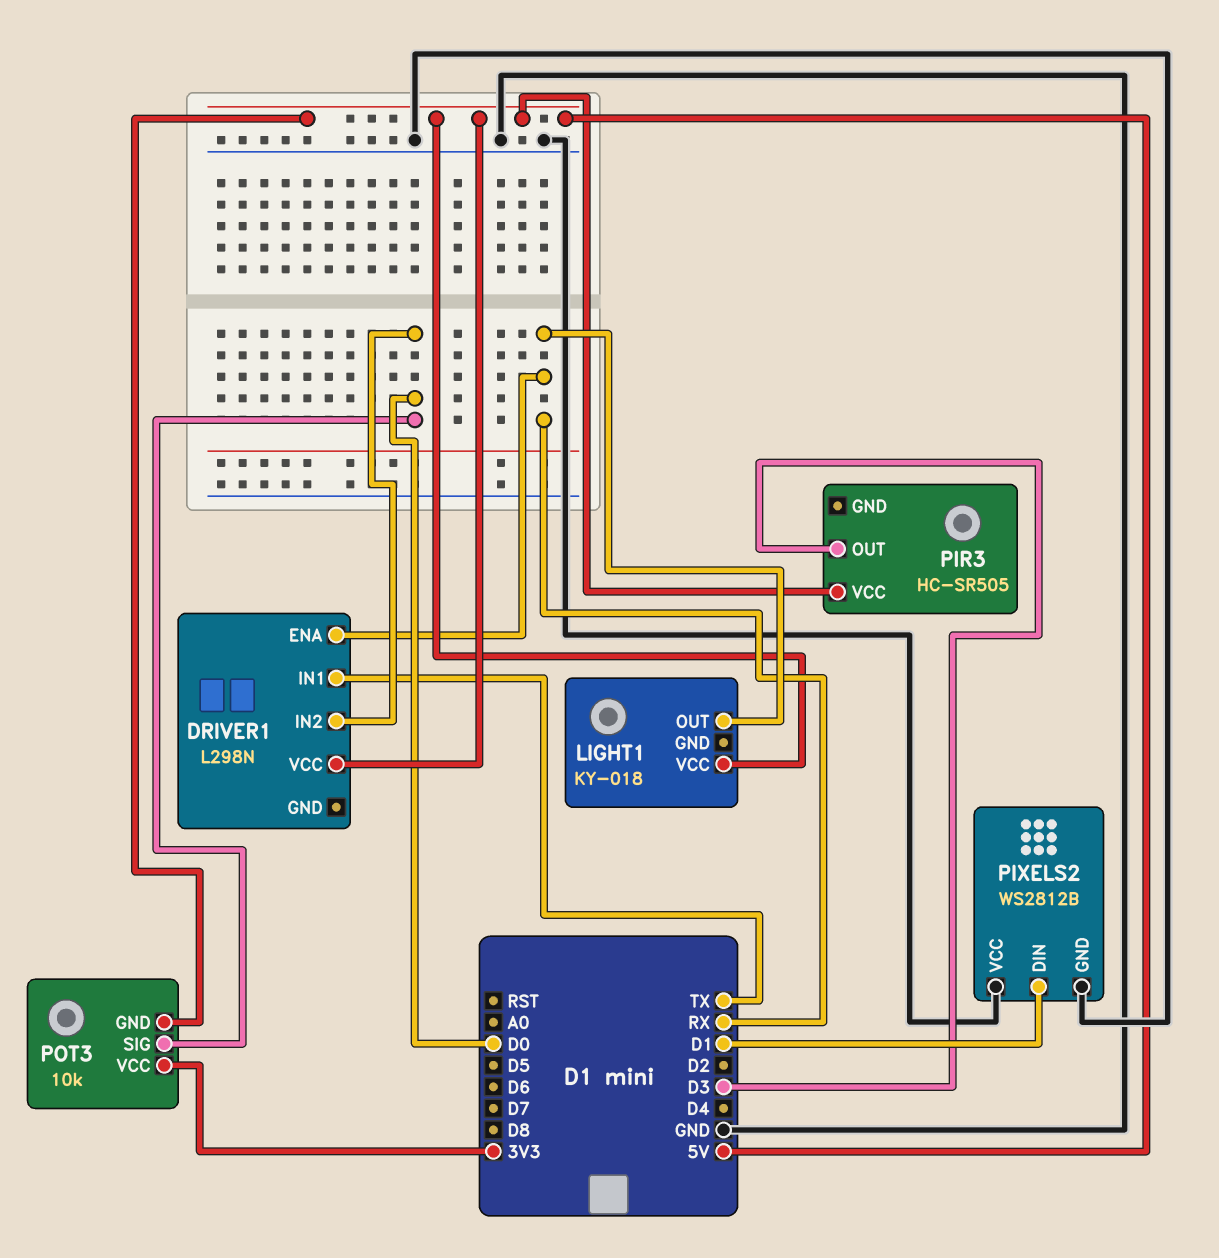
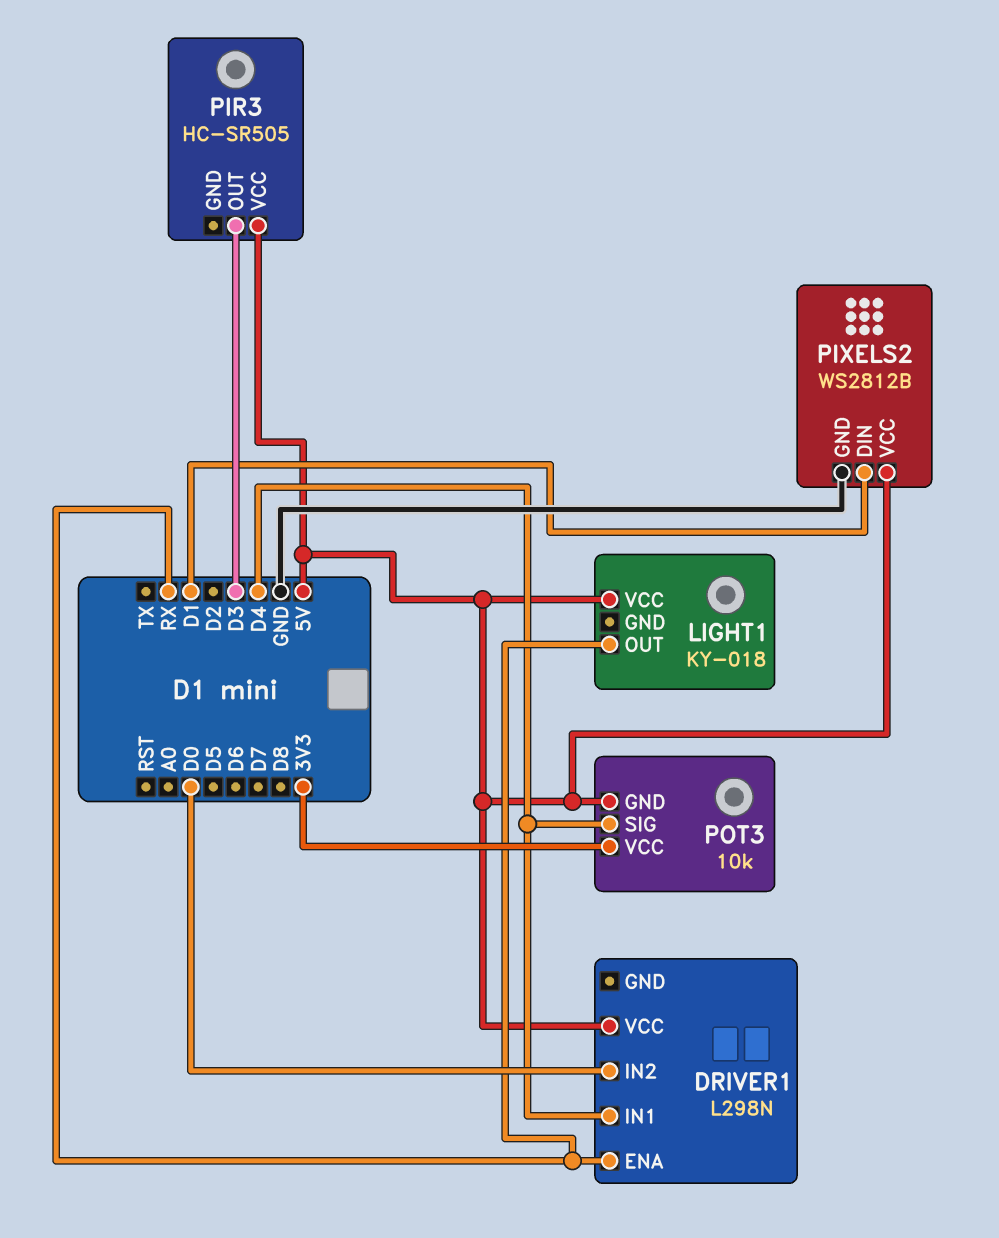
DRIVER1 pin IN1: TX -> D4
PIXELS2 pin VCC: GND -> 5V
POT3 pin SIG: D0 -> D4

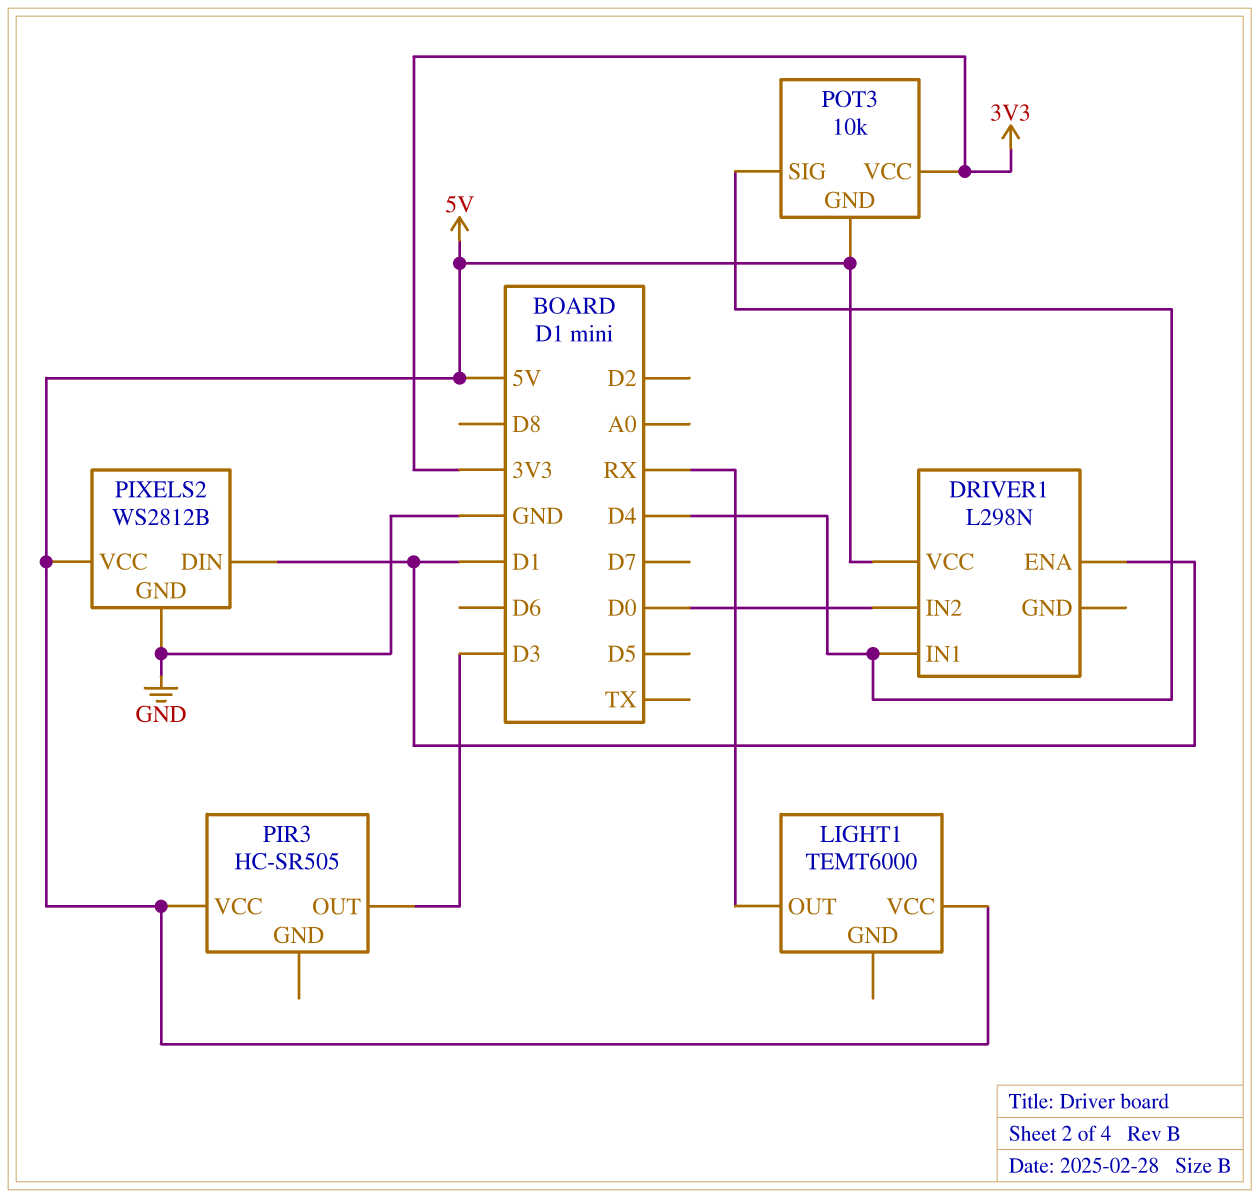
DRIVER1 pin ENA: RX -> D1
LIGHT1: KY-018 -> TEMT6000

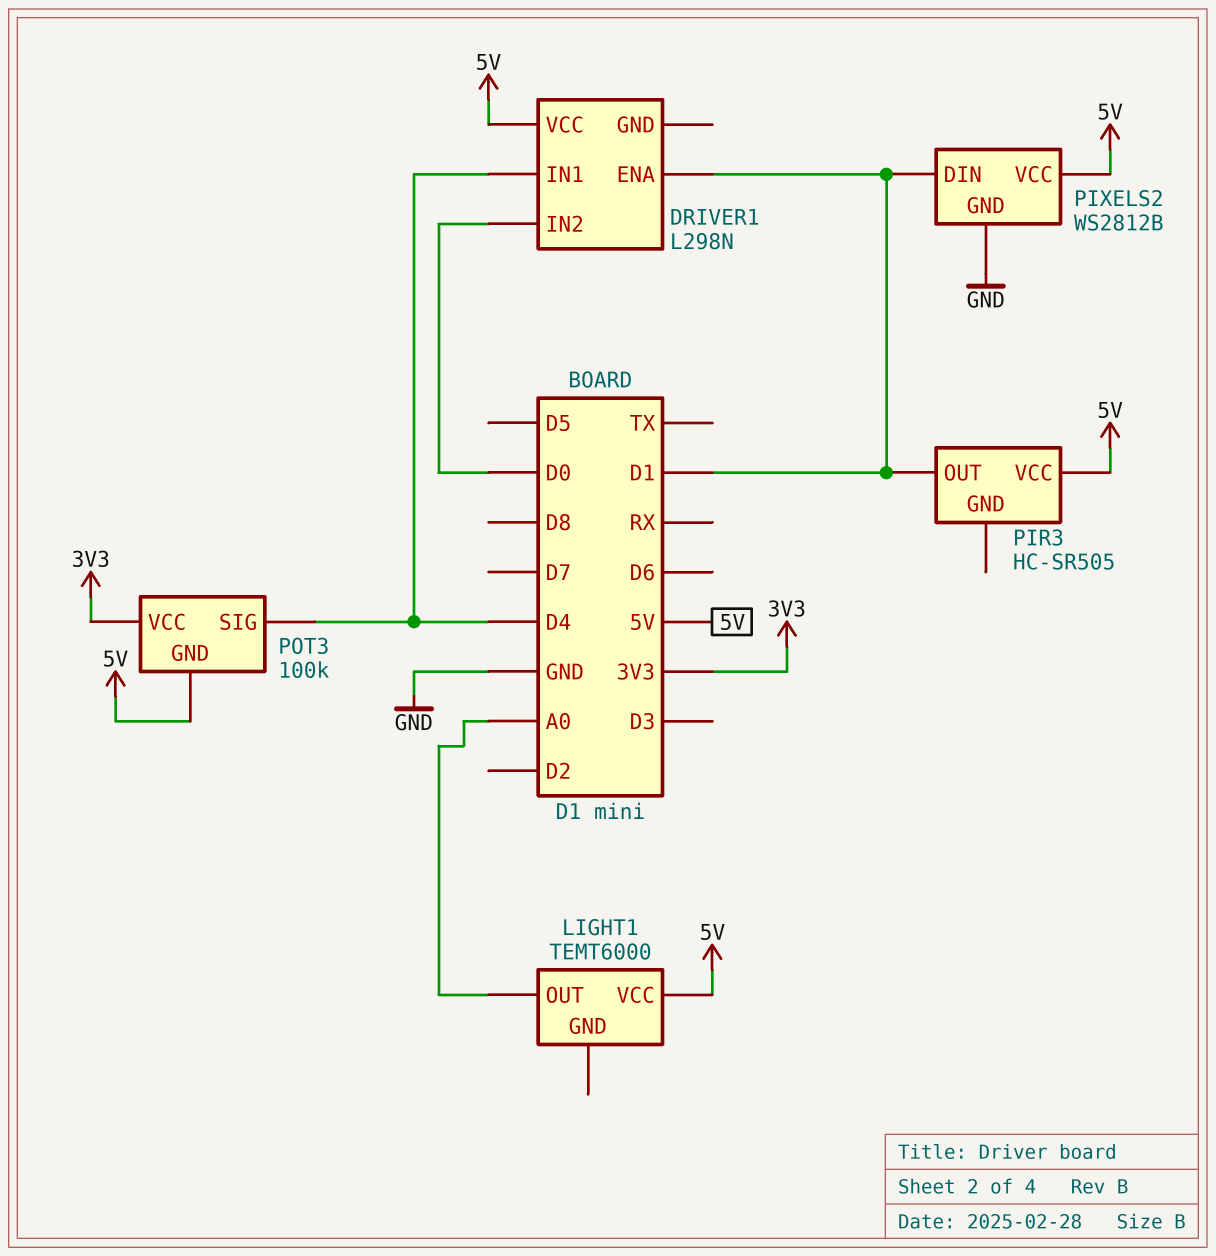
LIGHT1 pin OUT: RX -> A0
PIR3 pin OUT: D3 -> D1
POT3: 10k -> 100k

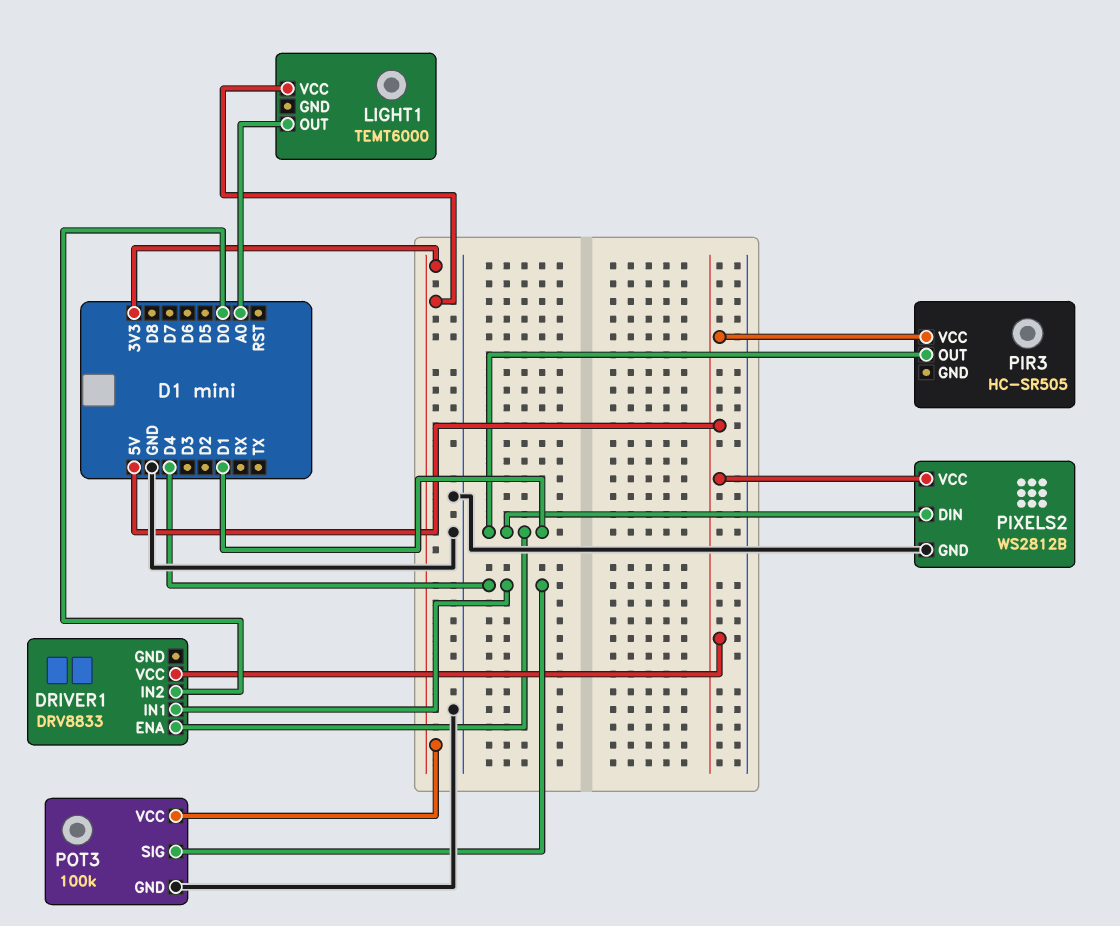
DRIVER1: L298N -> DRV8833
LIGHT1 pin VCC: 5V -> 3V3
POT3 pin GND: 5V -> GND

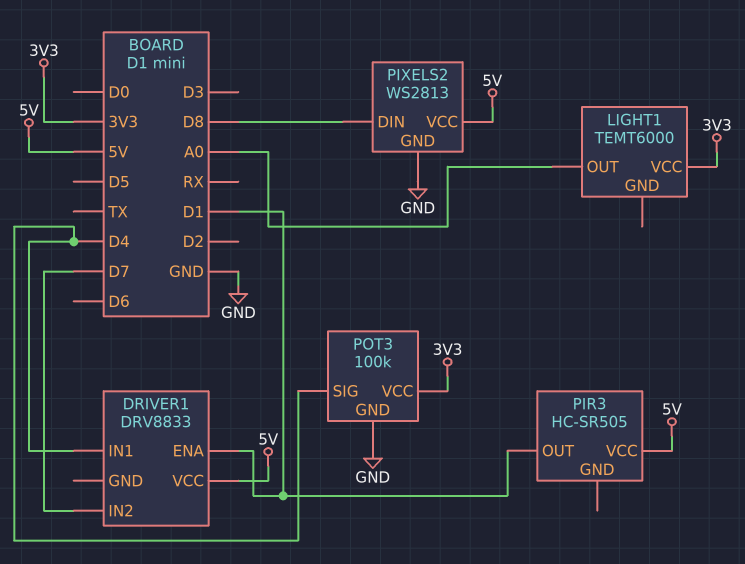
DRIVER1 pin IN2: D0 -> D7
PIXELS2: WS2812B -> WS2813
PIXELS2 pin DIN: D1 -> D8

